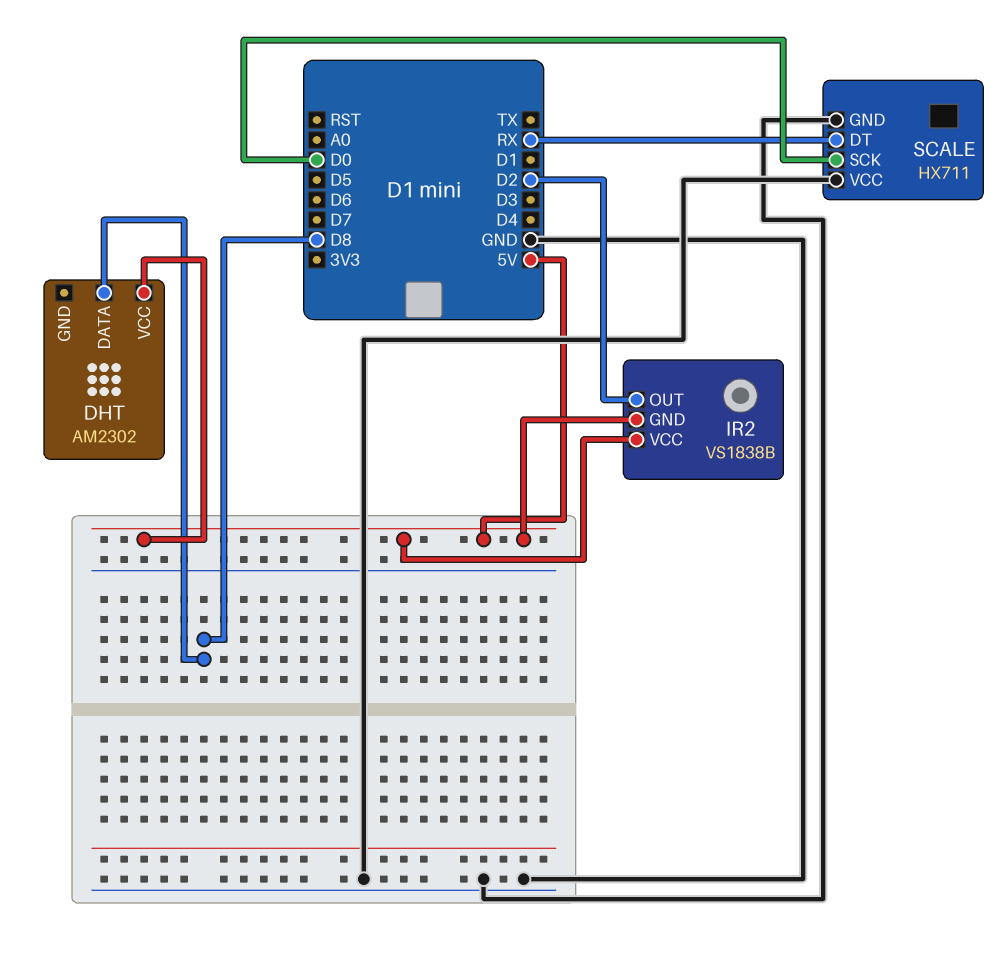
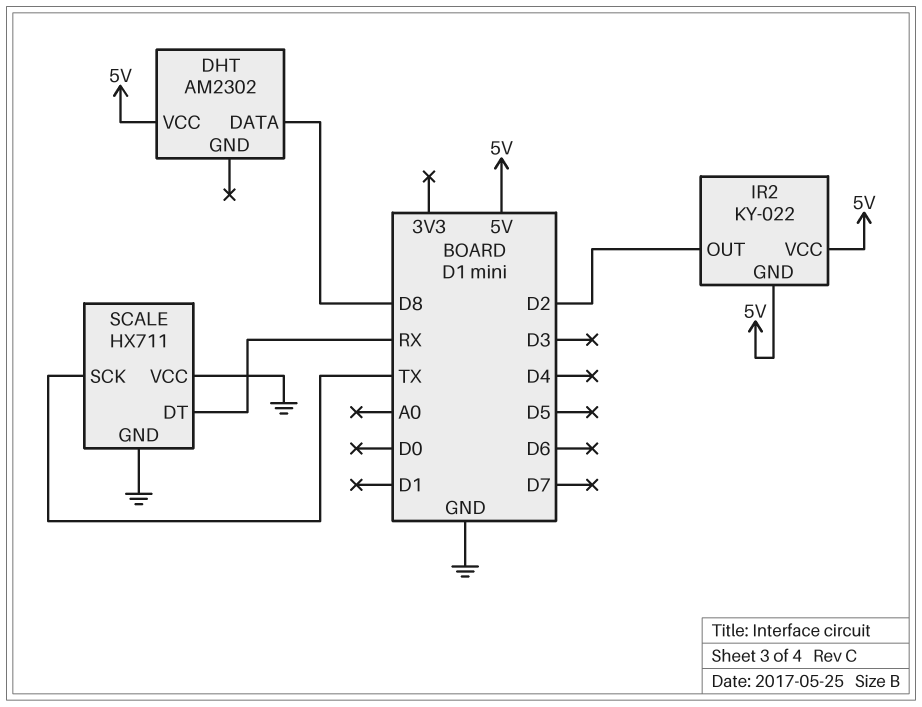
IR2: VS1838B -> KY-022
SCALE pin SCK: D0 -> TX

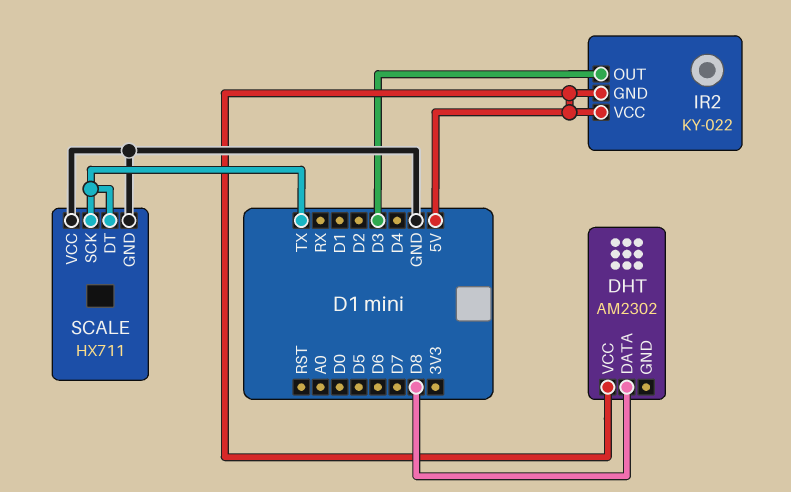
IR2 pin OUT: D2 -> D3
SCALE pin DT: RX -> TX

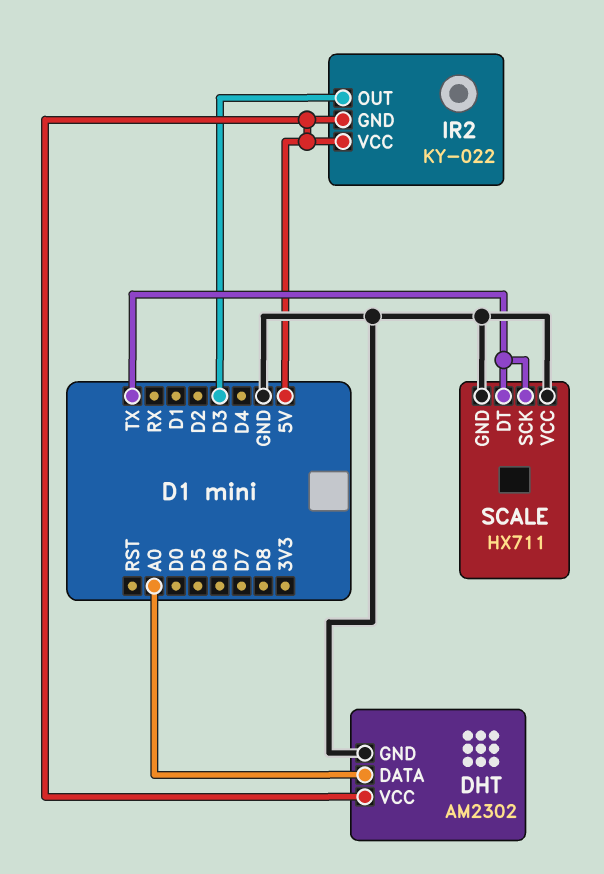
DHT pin DATA: D8 -> A0
DHT pin GND: none -> GND

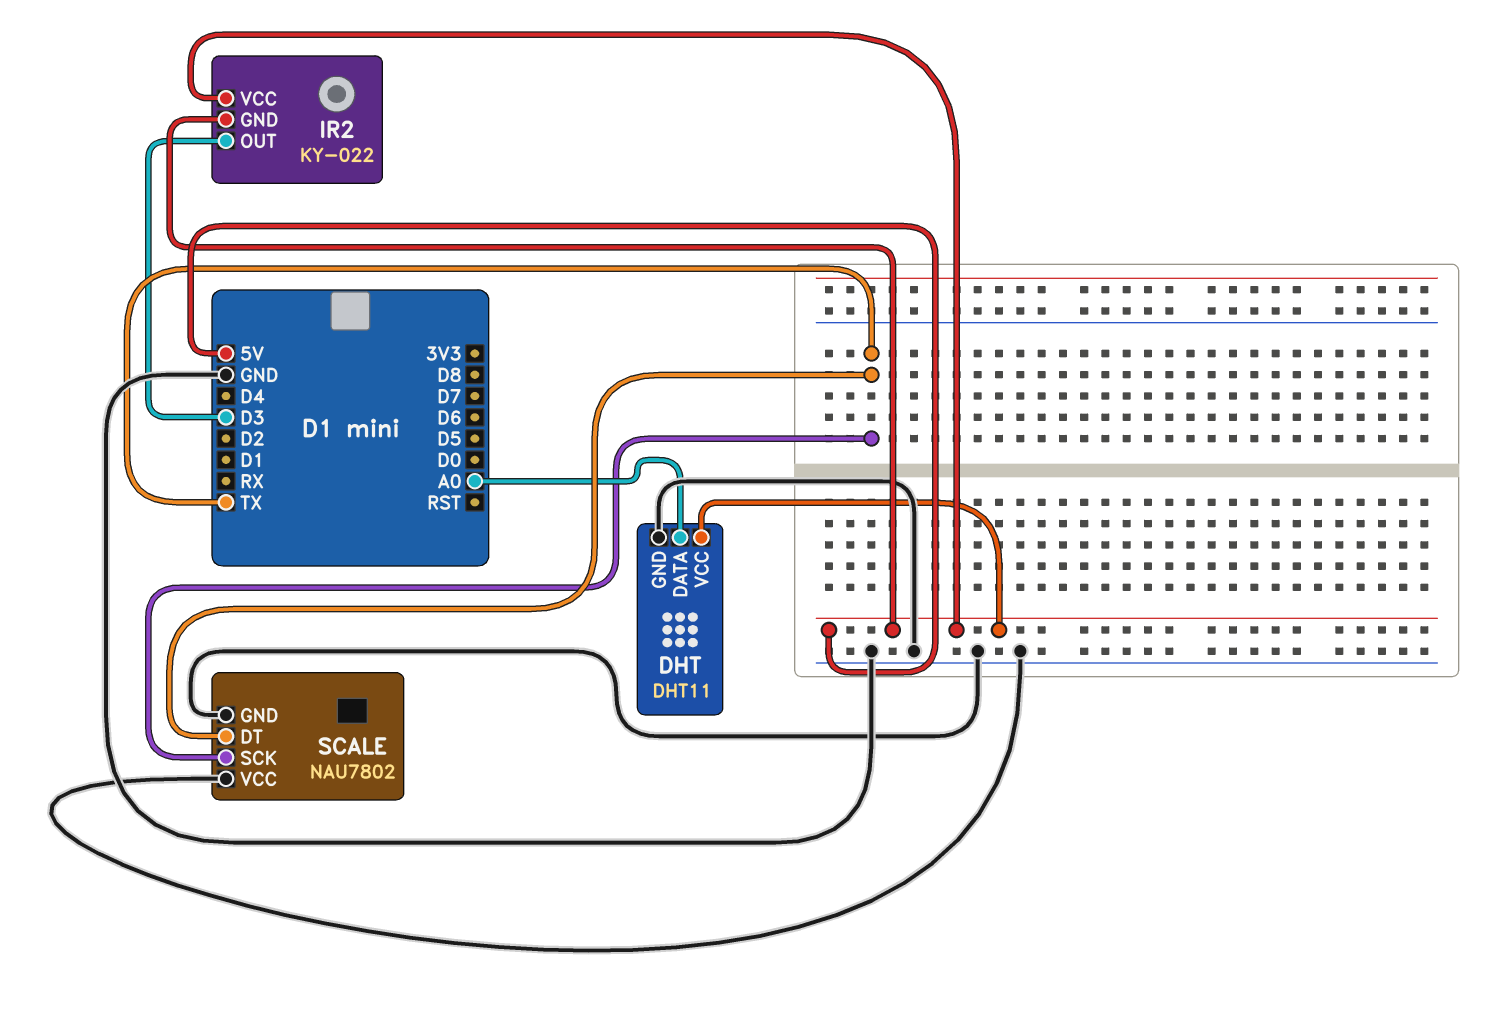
DHT: AM2302 -> DHT11
SCALE: HX711 -> NAU7802

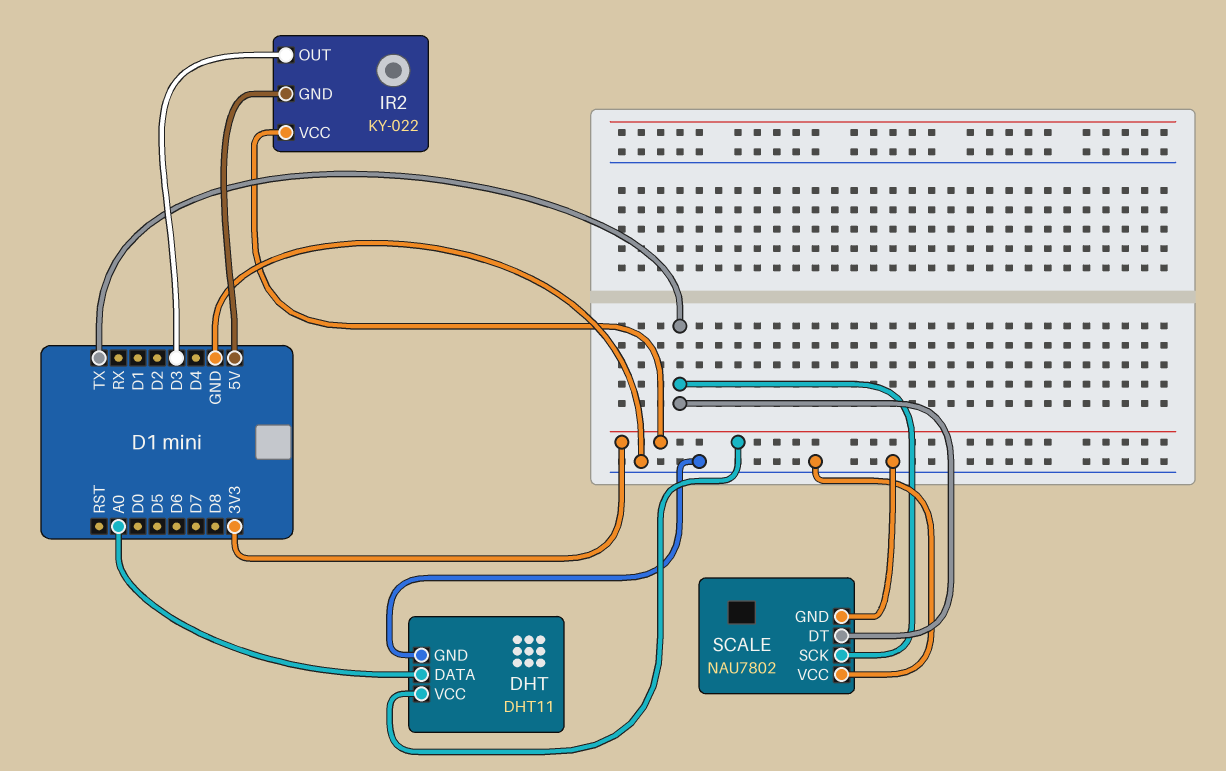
DHT pin VCC: 5V -> 3V3
IR2 pin VCC: 5V -> 3V3

